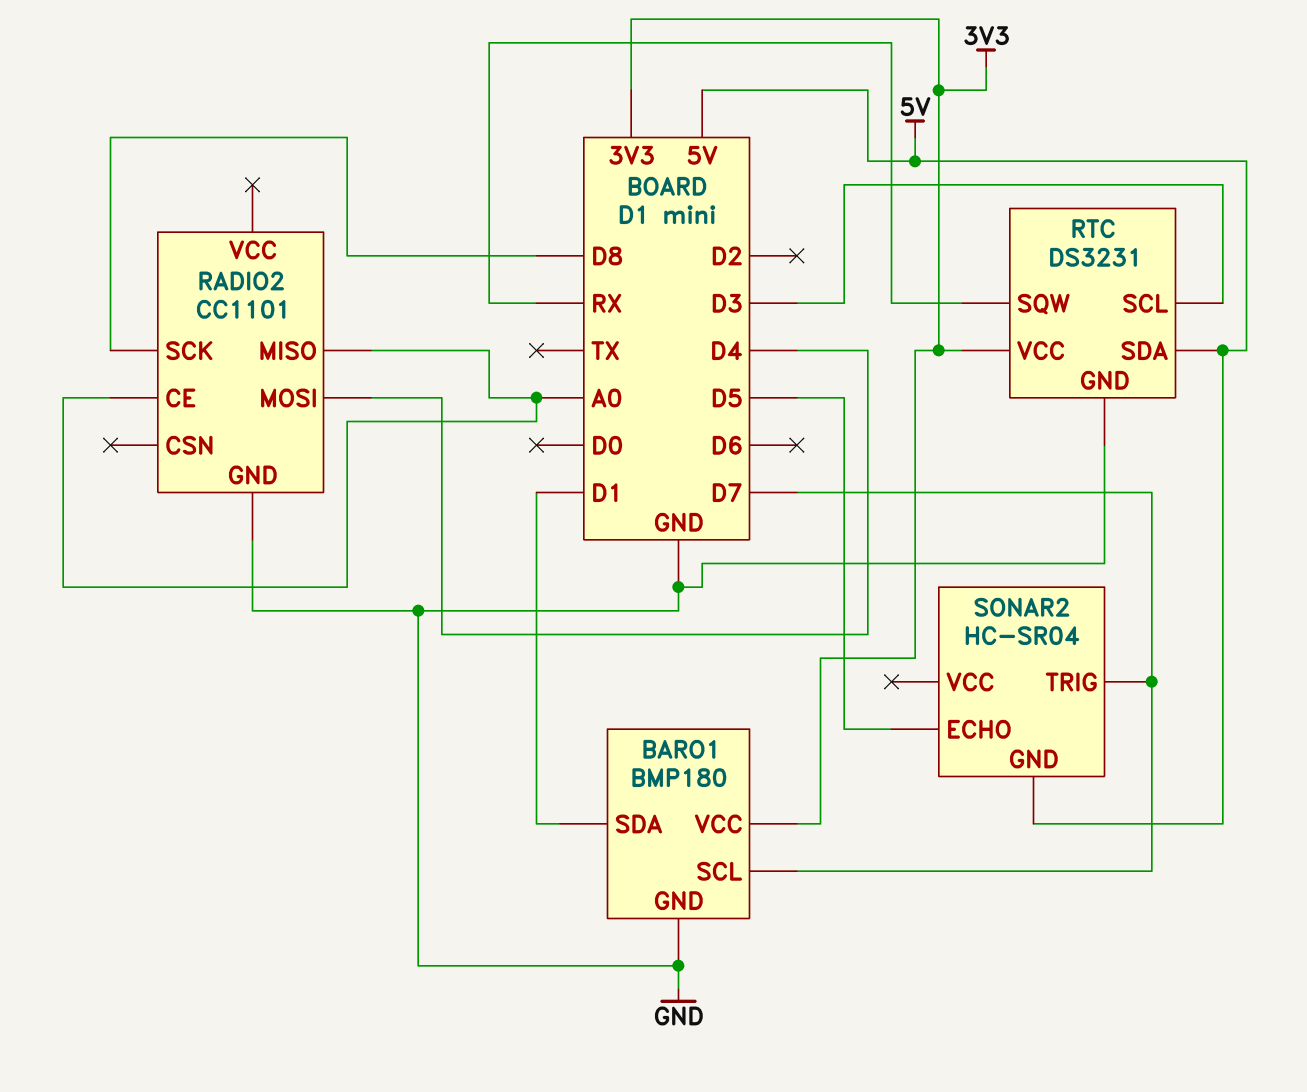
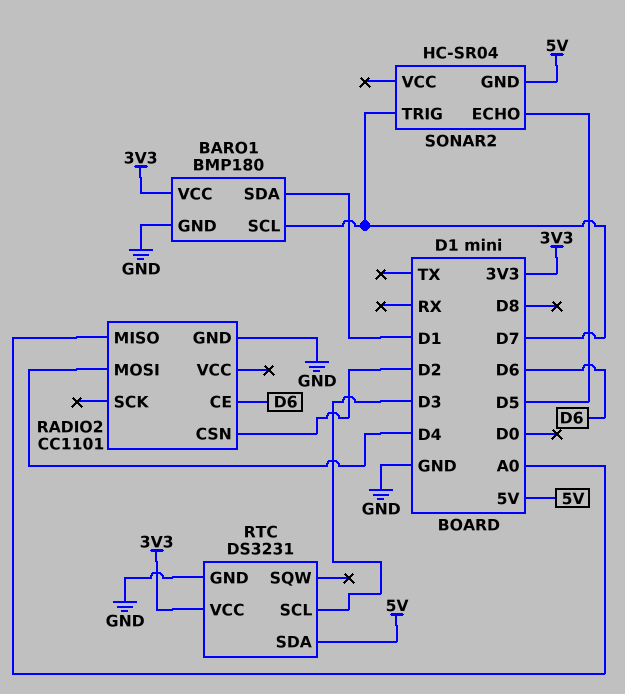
RADIO2 pin CE: A0 -> D6
RADIO2 pin CSN: none -> D2
RADIO2 pin SCK: D8 -> none
RTC pin SQW: RX -> none

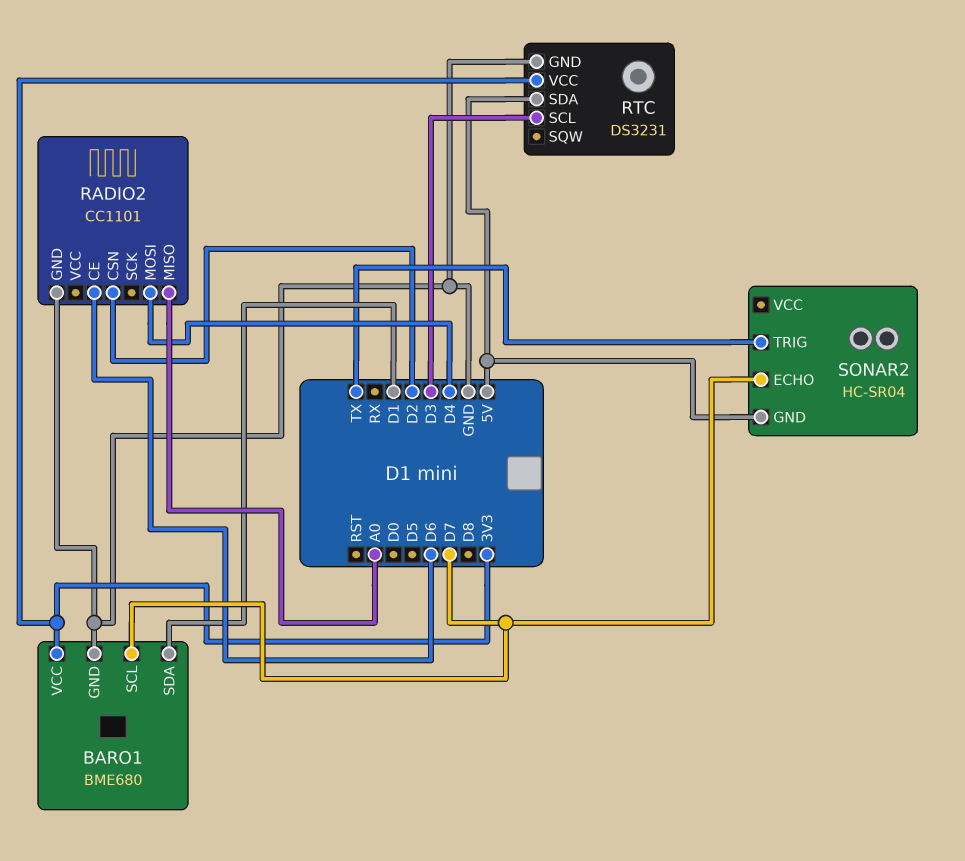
BARO1: BMP180 -> BME680
SONAR2 pin ECHO: D5 -> D7
SONAR2 pin TRIG: D7 -> TX

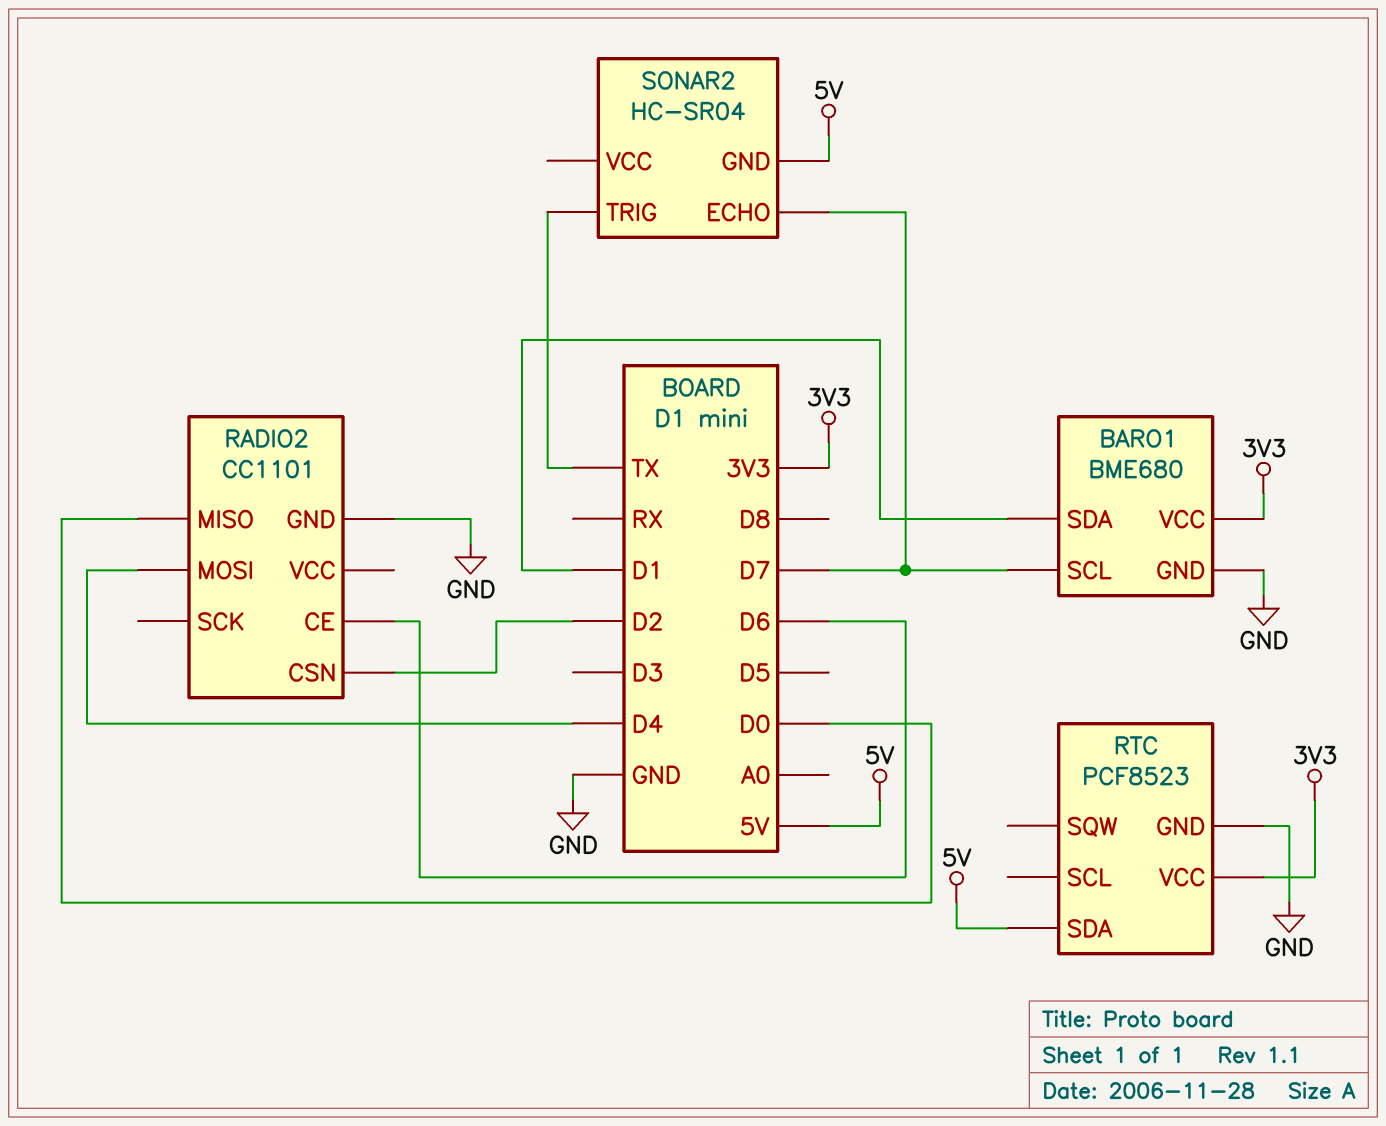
RADIO2 pin MISO: A0 -> D0
RTC: DS3231 -> PCF8523
RTC pin SCL: D3 -> none

